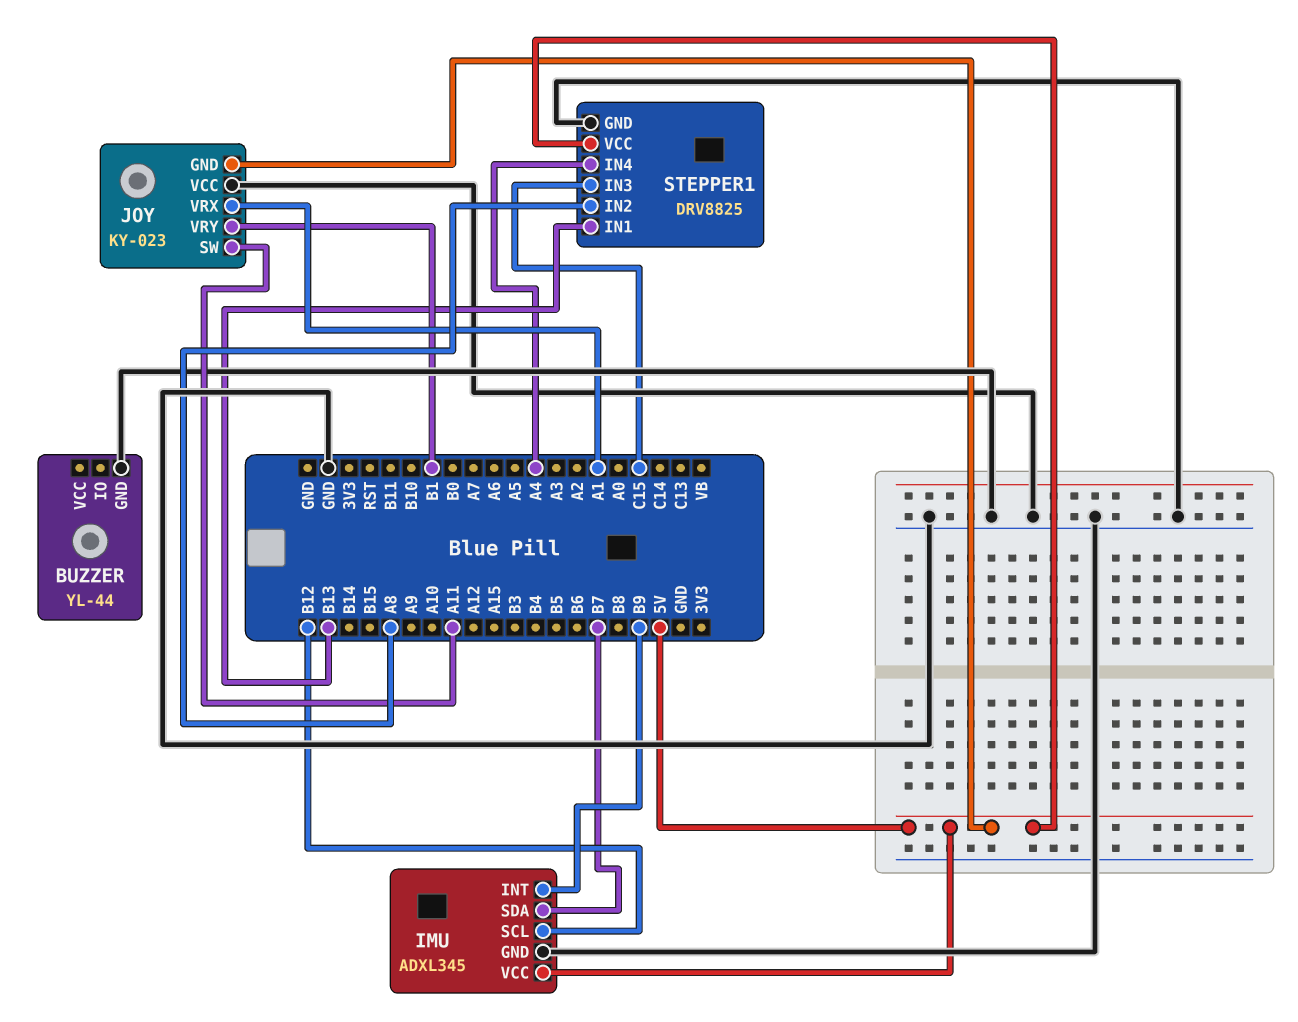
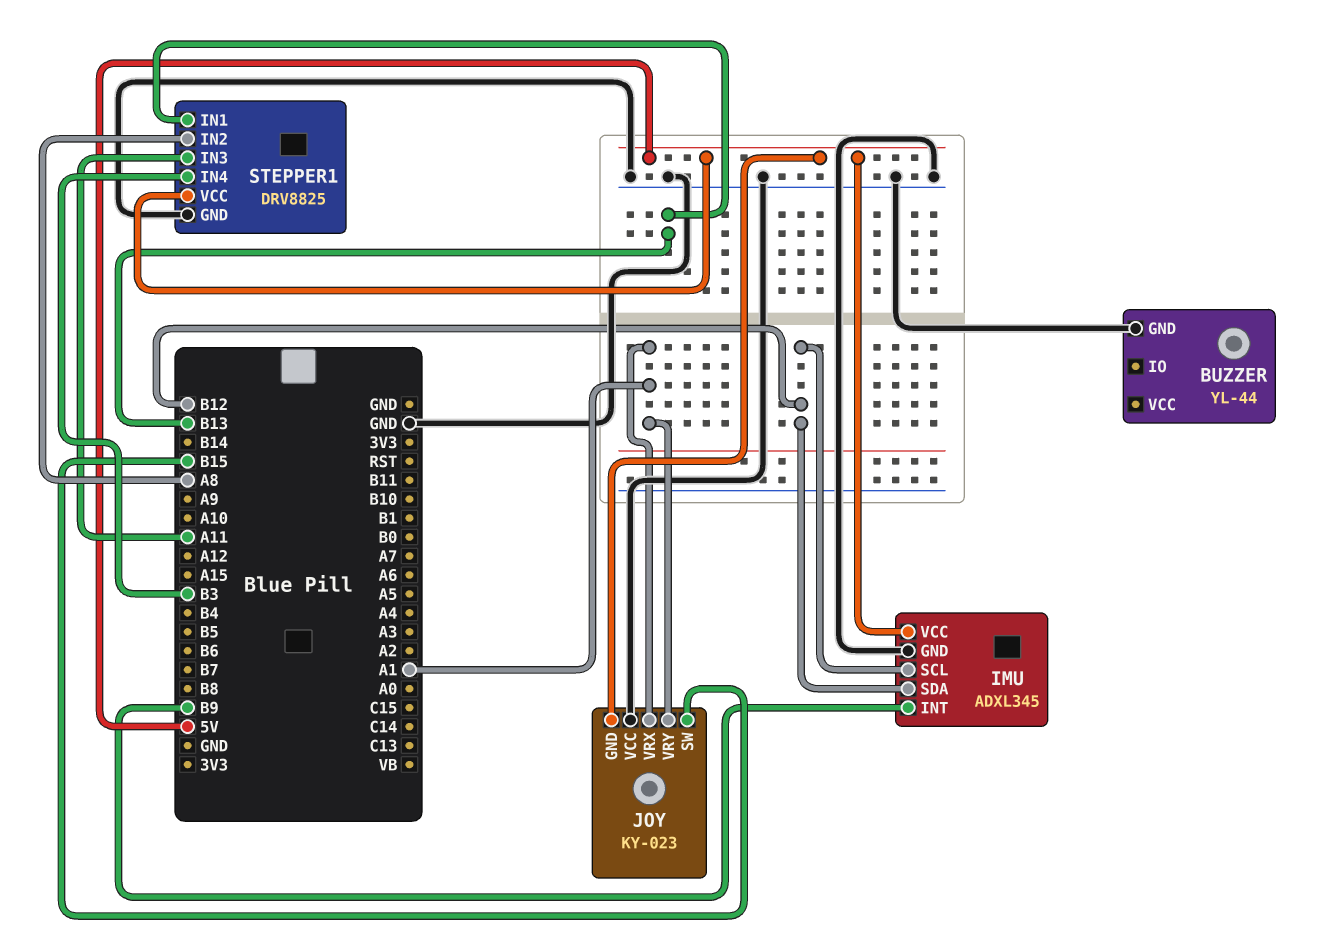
IMU pin SDA: B7 -> B12
JOY pin SW: A11 -> B15
JOY pin VRY: B1 -> A1
STEPPER1 pin IN3: C15 -> A11
STEPPER1 pin IN4: A4 -> B3

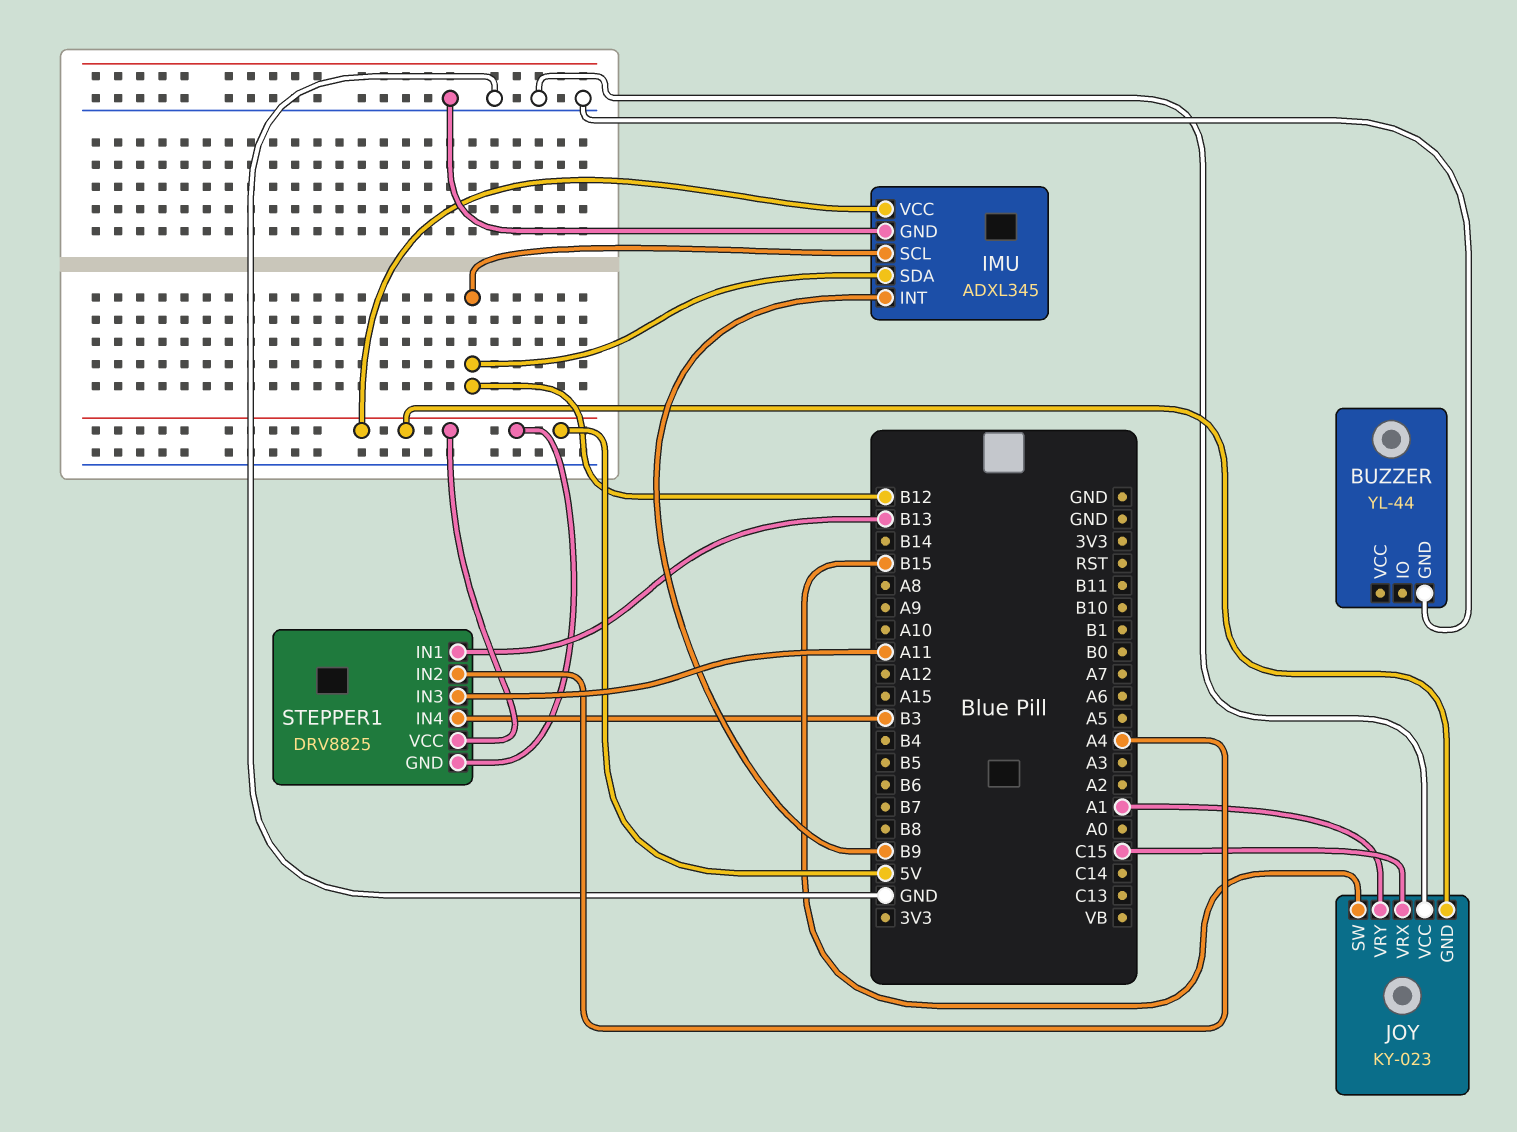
JOY pin VRX: A1 -> C15
STEPPER1 pin GND: GND -> 5V
STEPPER1 pin IN2: A8 -> A4

